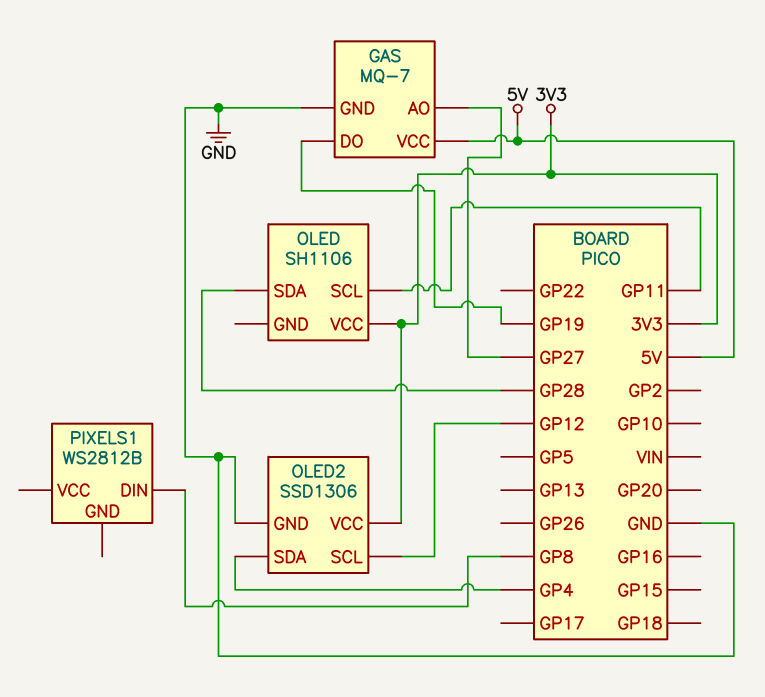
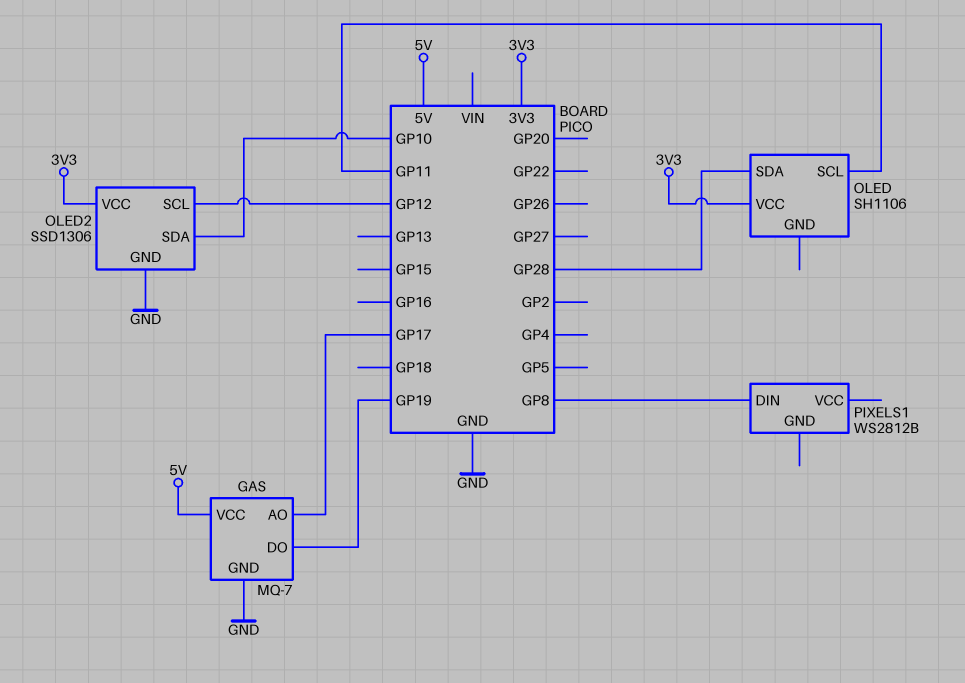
GAS pin AO: GP27 -> GP17
OLED2 pin SDA: GP4 -> GP10

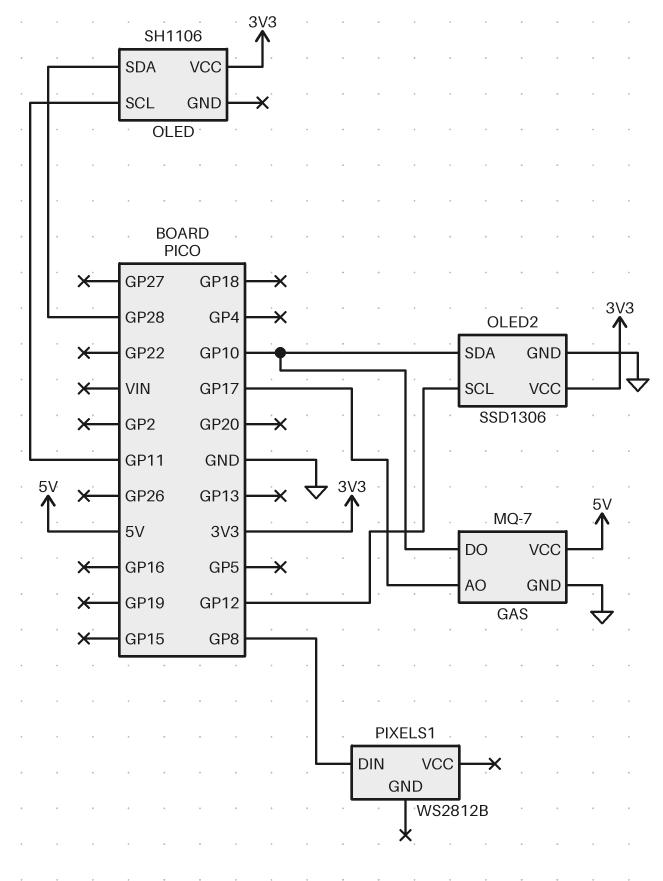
GAS pin DO: GP19 -> GP10

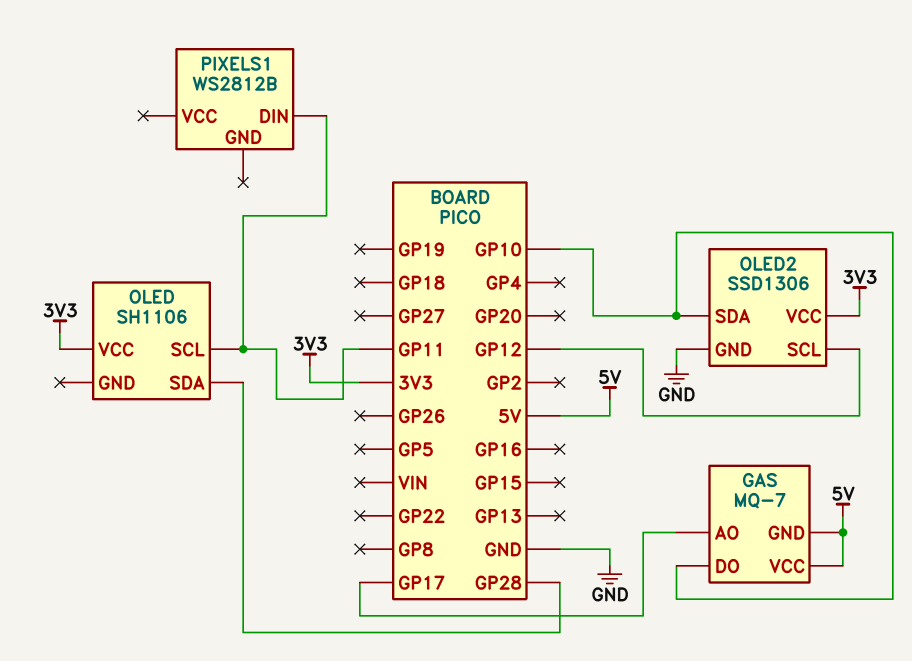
GAS pin GND: GND -> 5V
PIXELS1 pin DIN: GP8 -> GP11

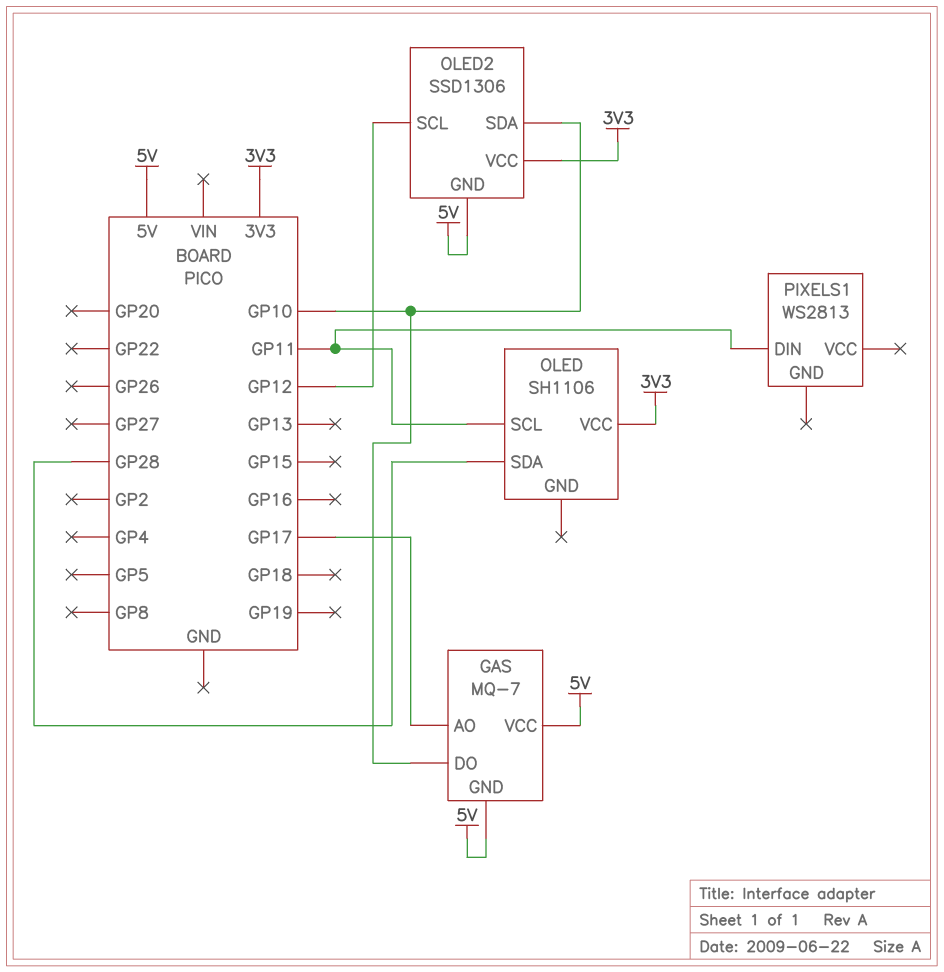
OLED2 pin GND: GND -> 5V
PIXELS1: WS2812B -> WS2813

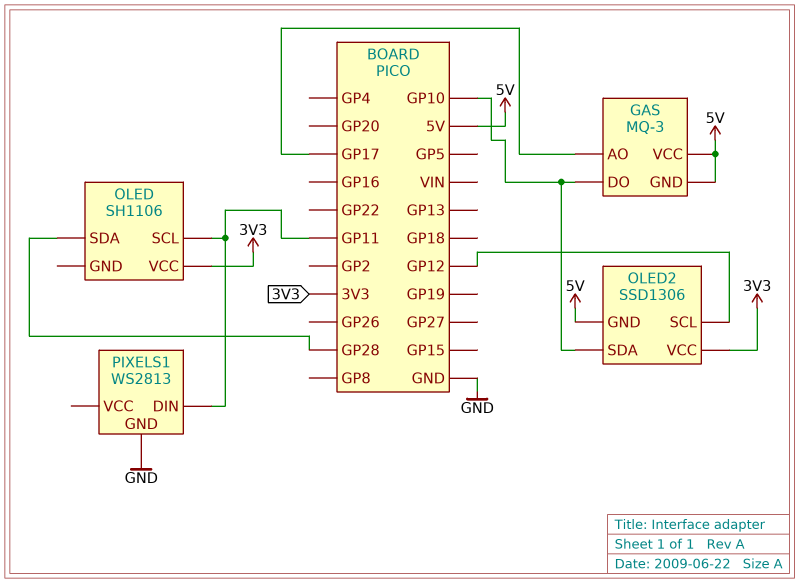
GAS: MQ-7 -> MQ-3
PIXELS1 pin GND: none -> GND

